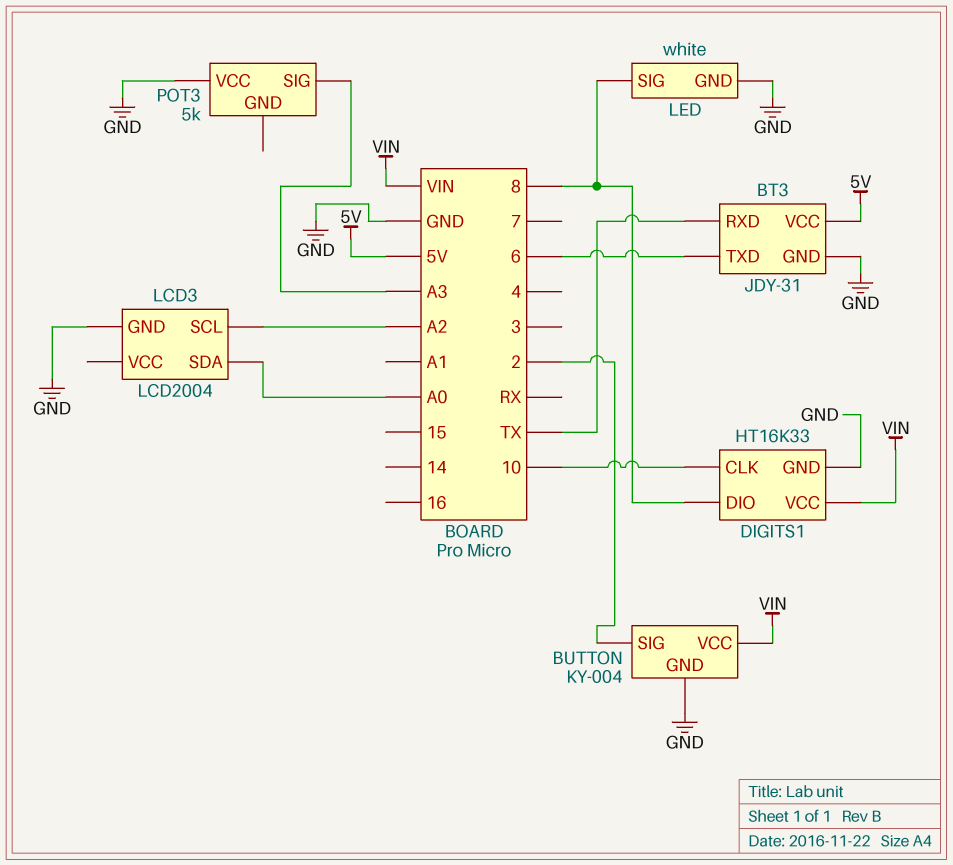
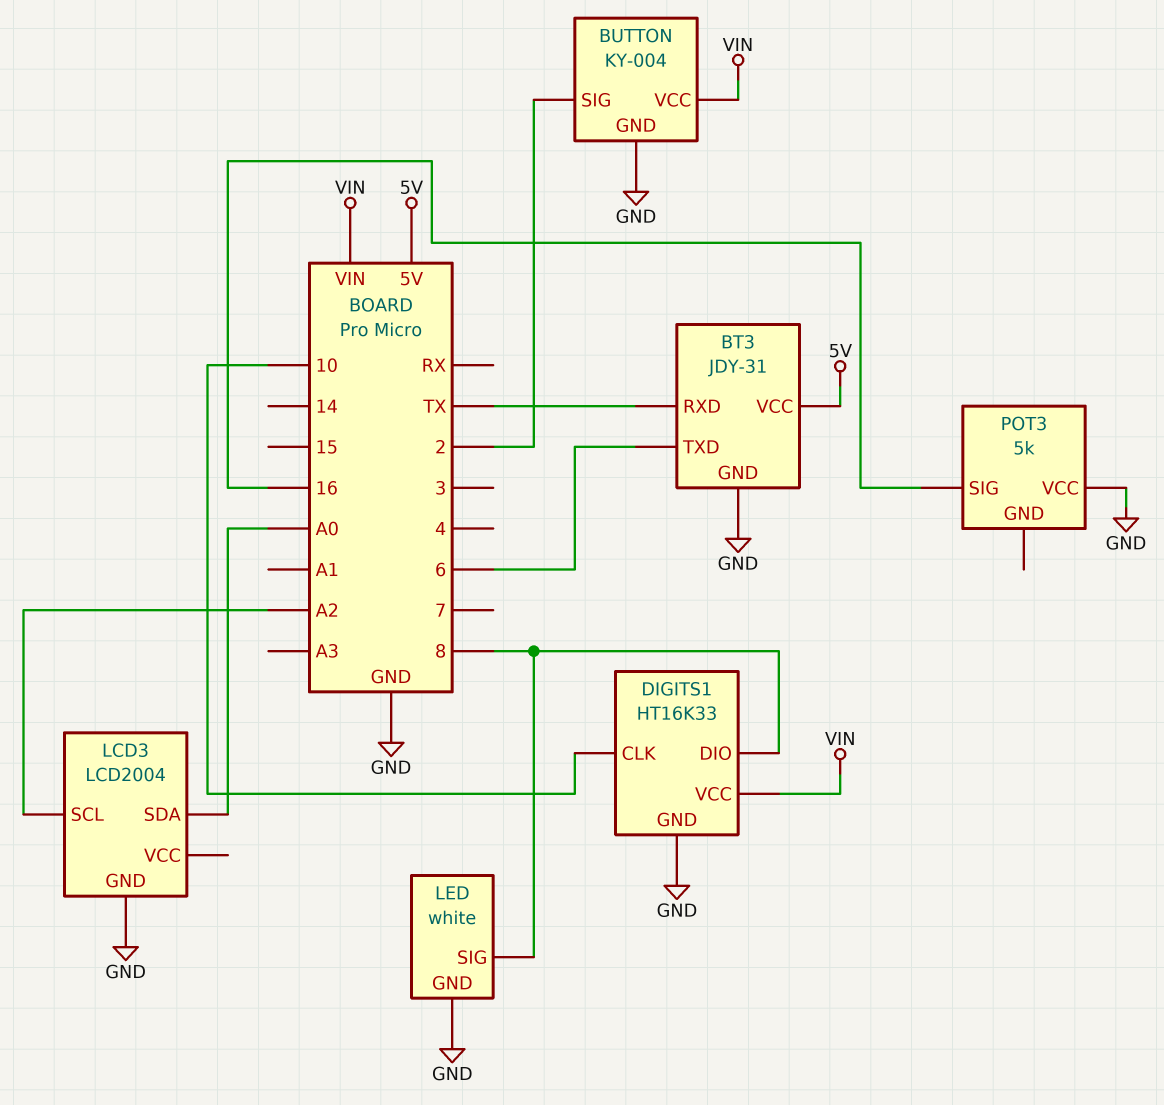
POT3 pin SIG: A3 -> 16

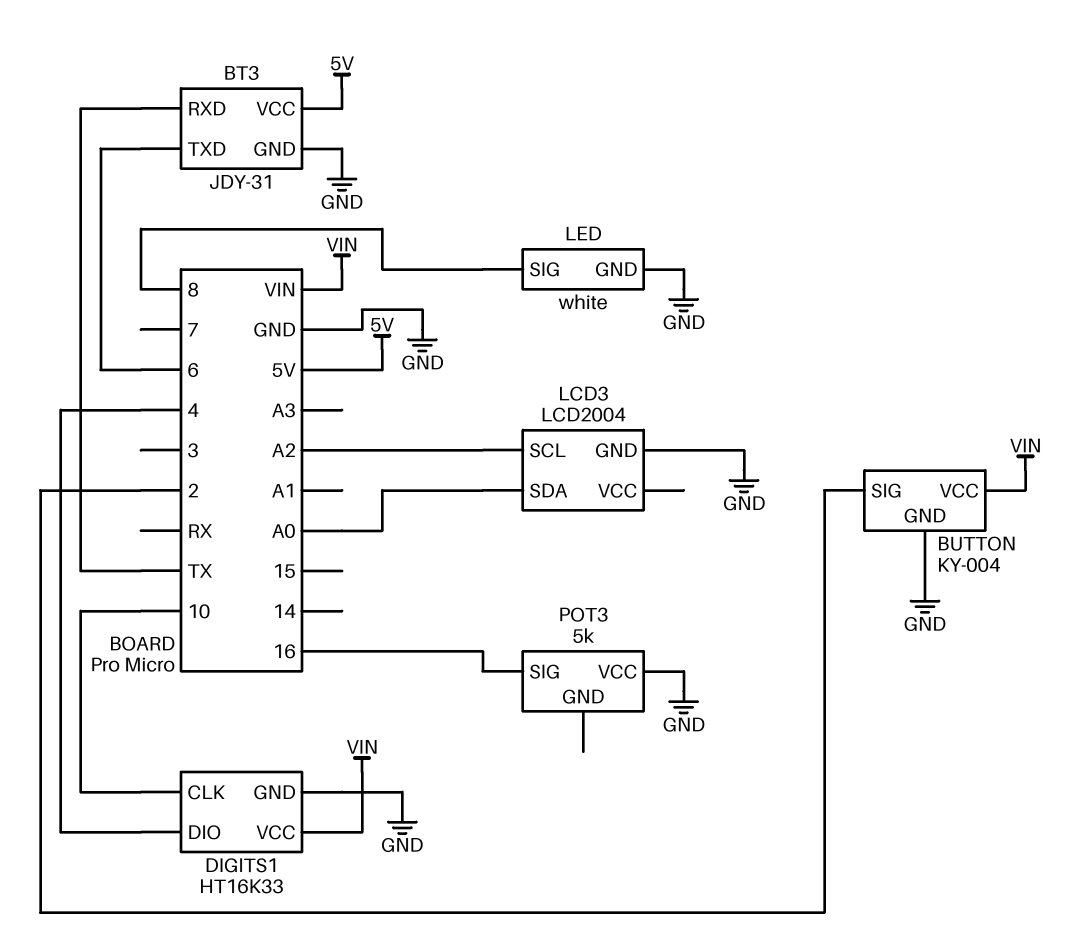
DIGITS1 pin DIO: 8 -> 4

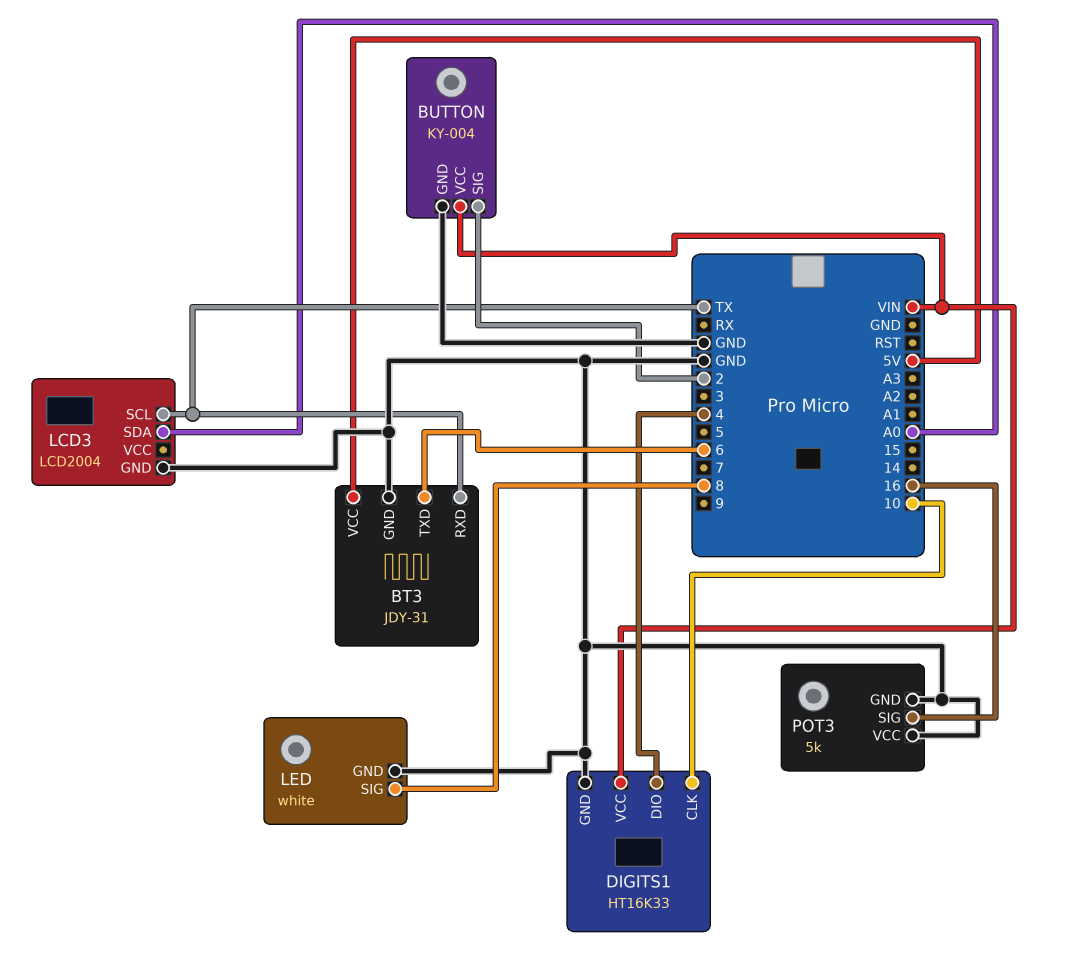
LCD3 pin SCL: A2 -> TX
POT3 pin GND: none -> GND

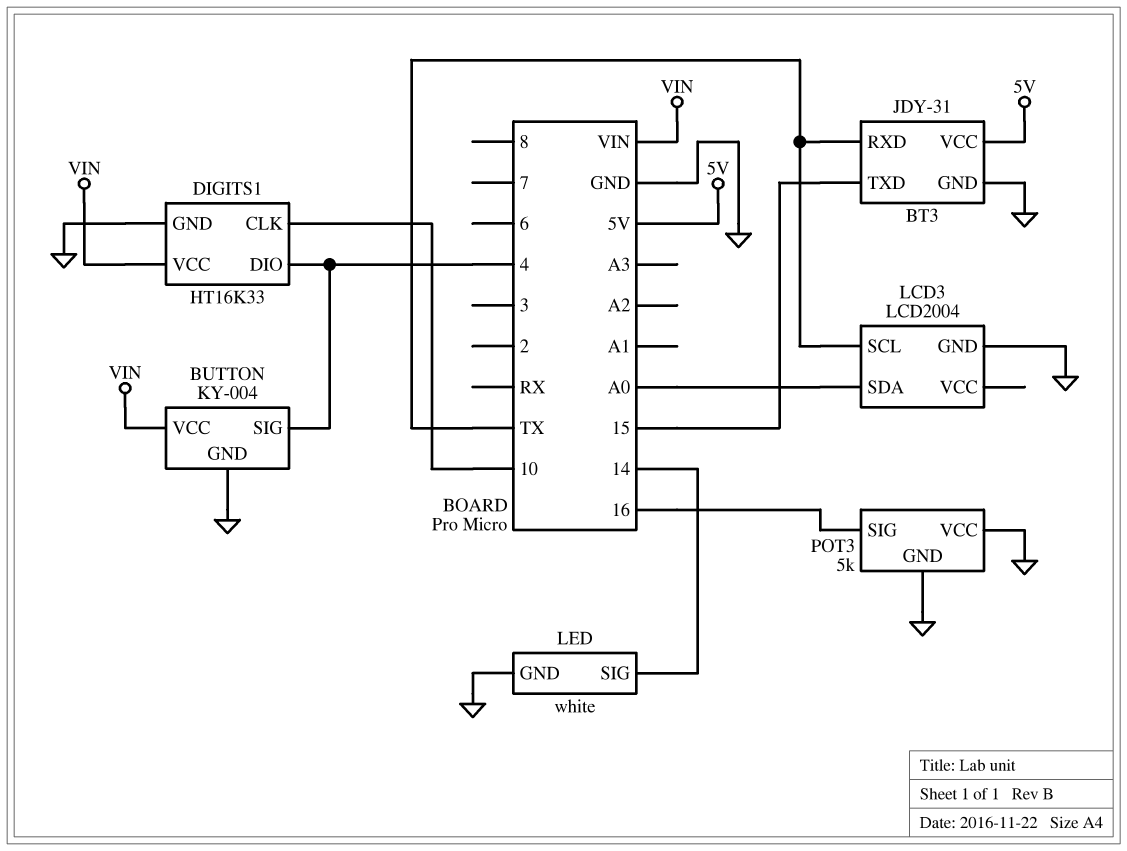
BT3 pin TXD: 6 -> 15
BUTTON pin SIG: 2 -> 4
LED pin SIG: 8 -> 14

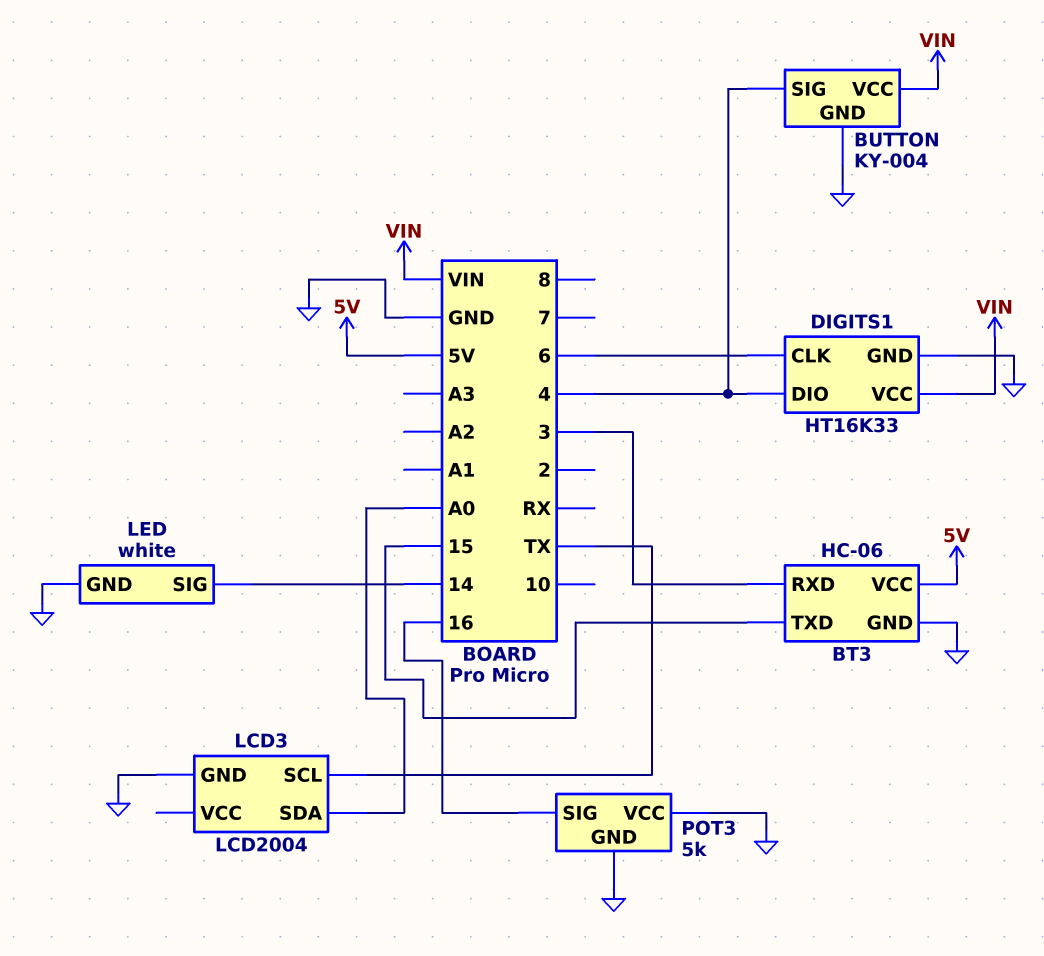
BT3: JDY-31 -> HC-06
BT3 pin RXD: TX -> 3
DIGITS1 pin CLK: 10 -> 6

